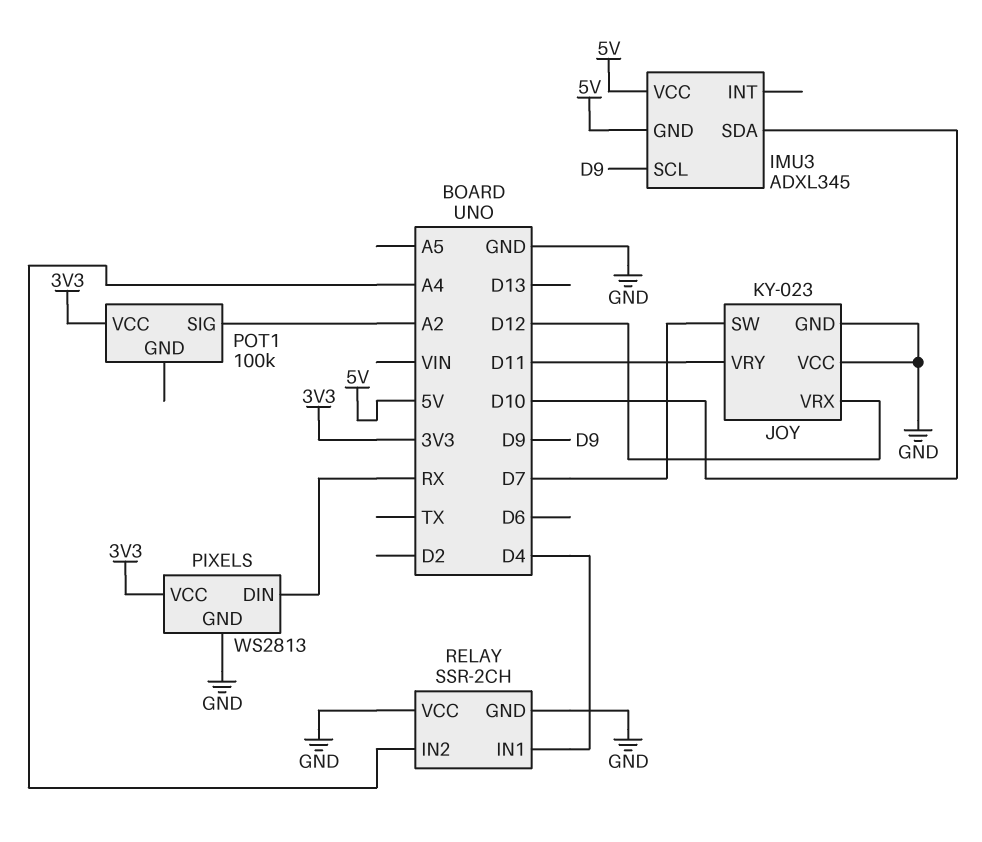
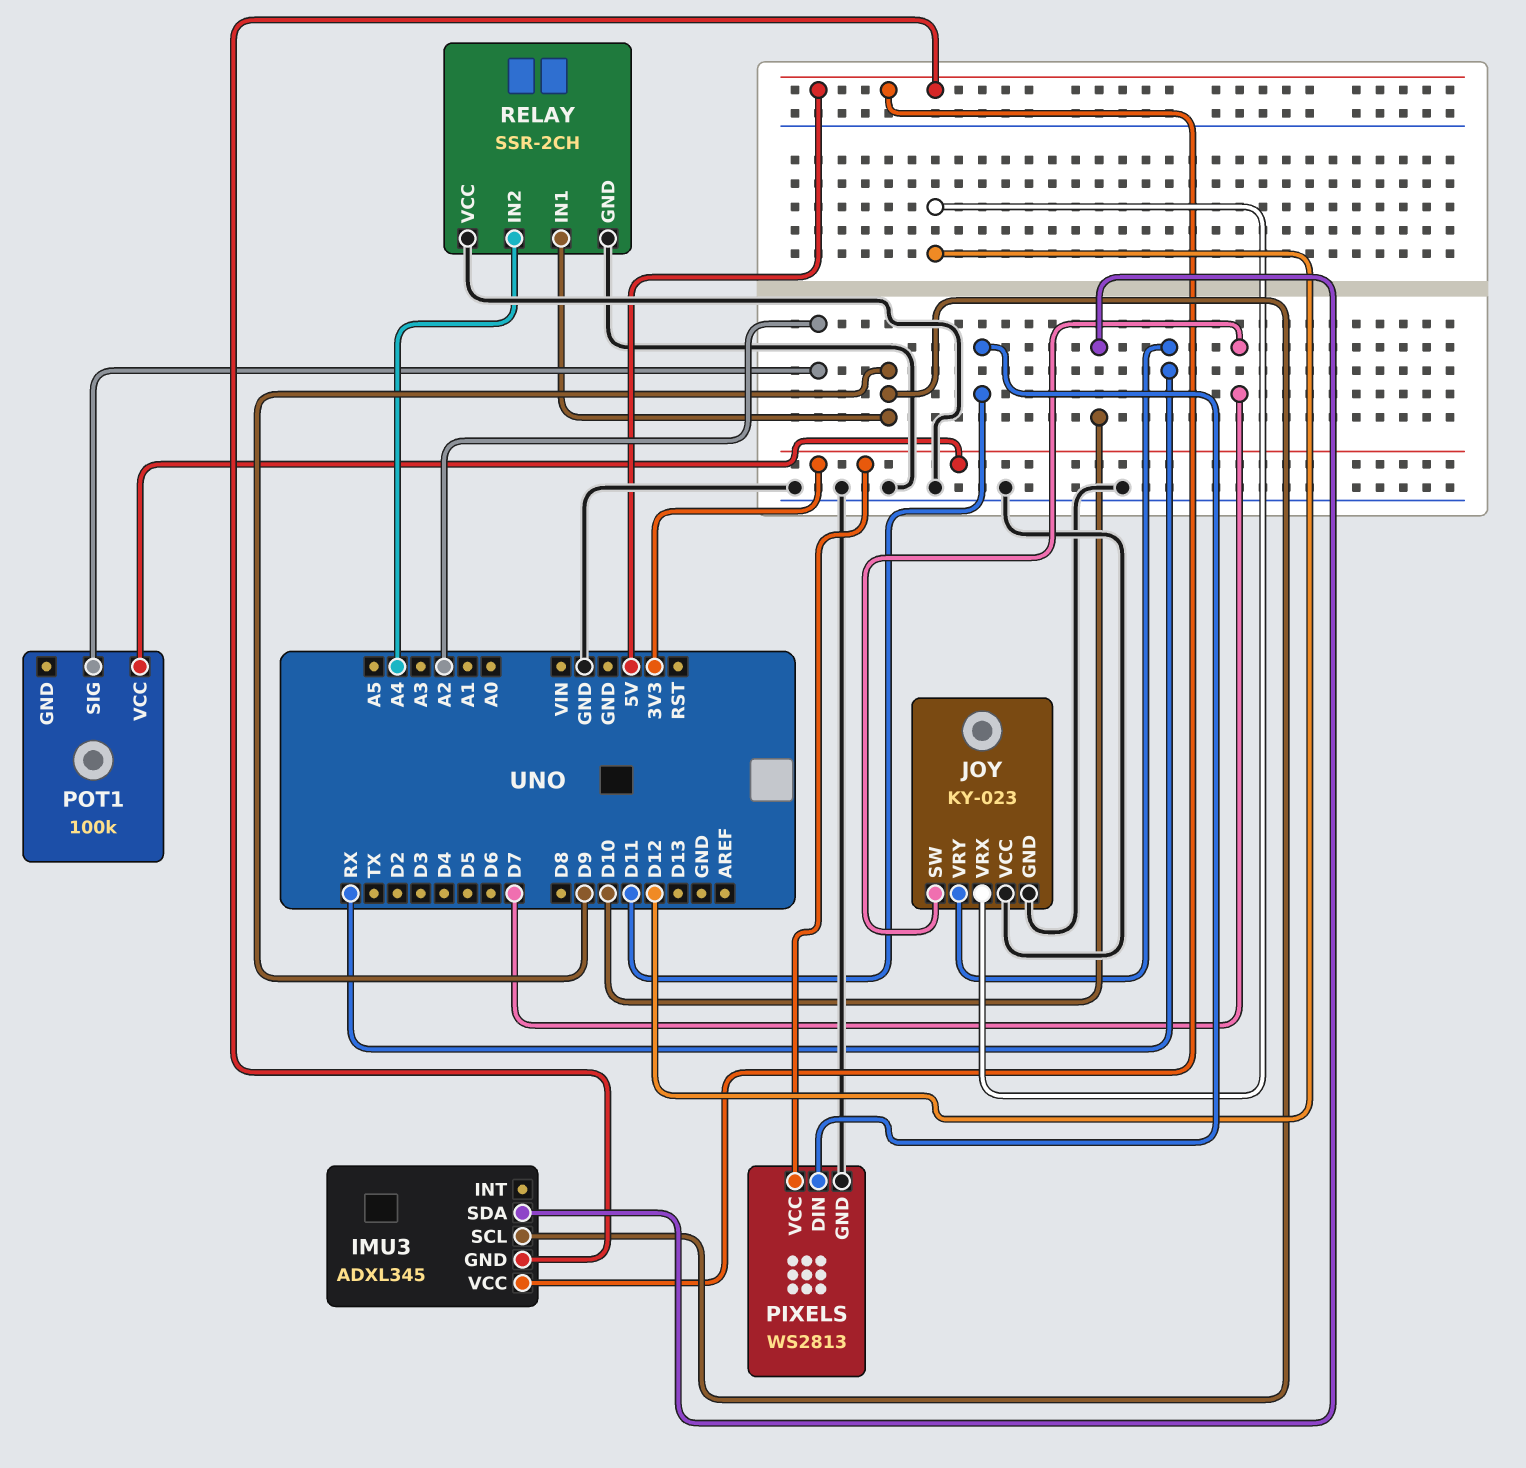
JOY pin VRY: D11 -> RX
PIXELS pin DIN: RX -> D11
RELAY pin IN1: D4 -> D9

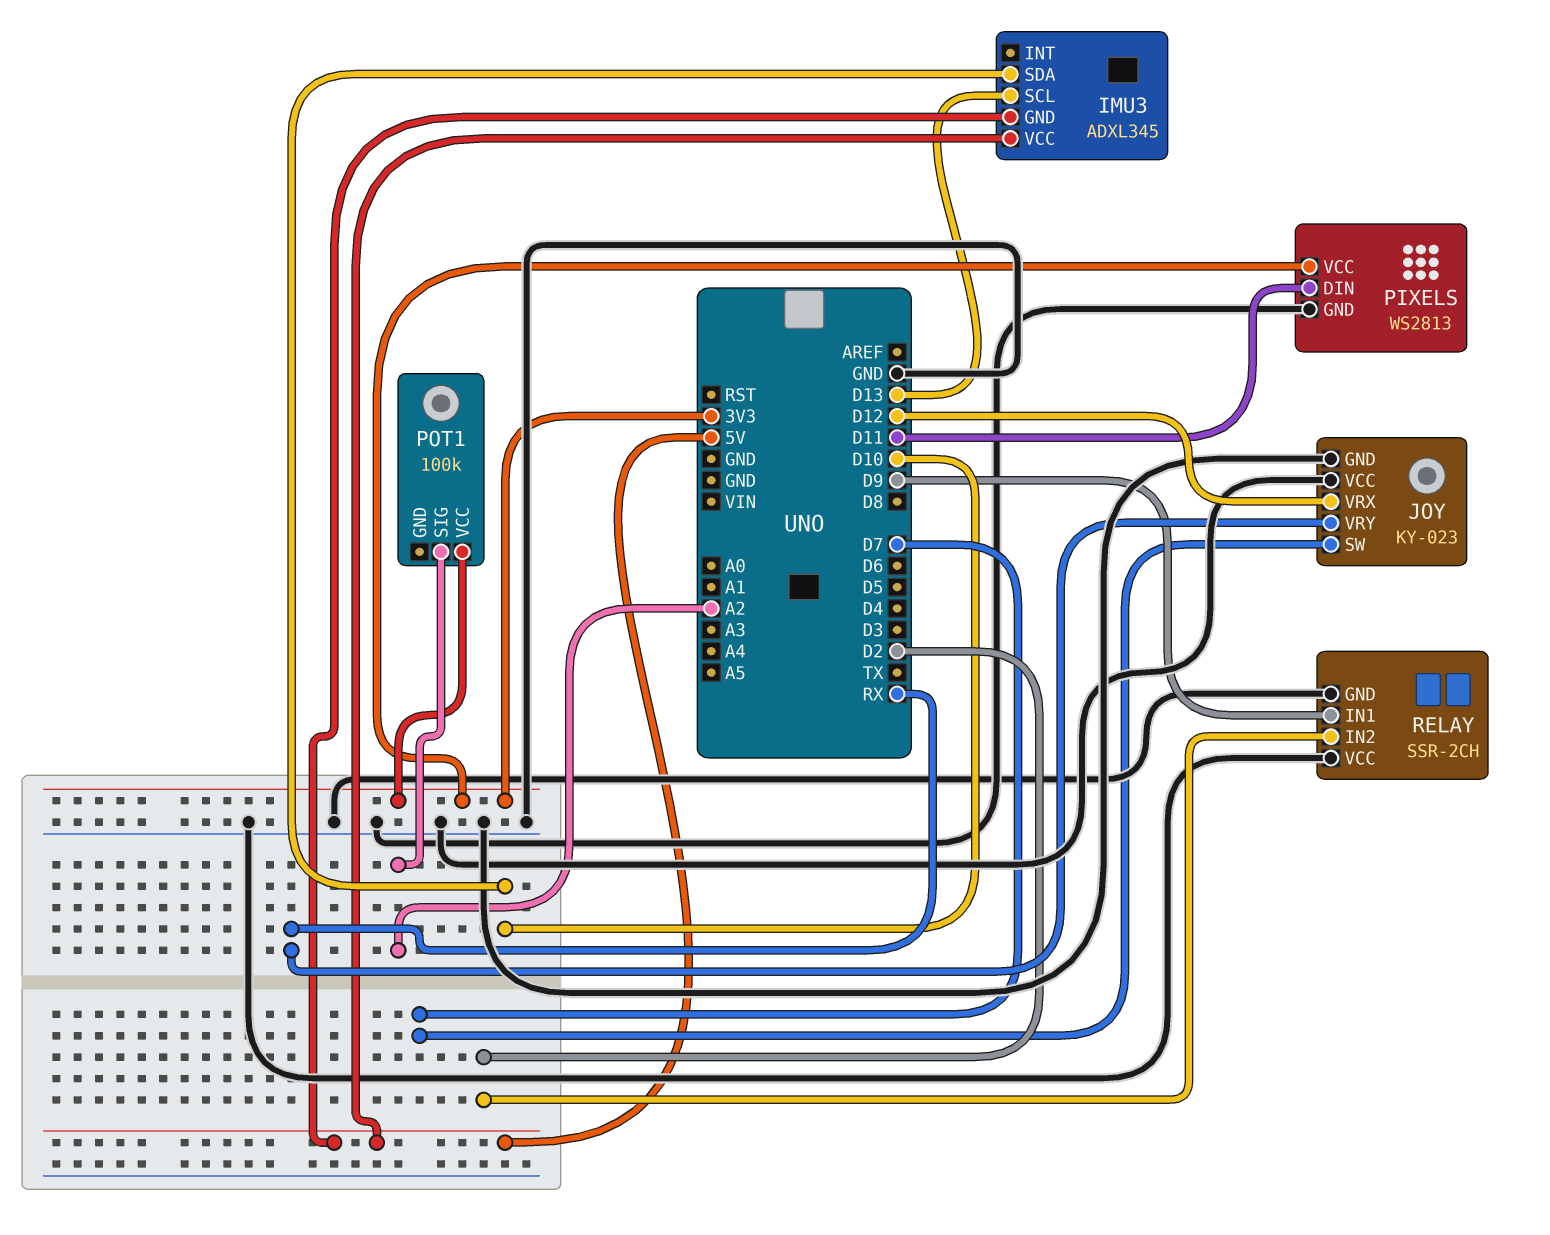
IMU3 pin SCL: D9 -> D13
RELAY pin IN2: A4 -> D2

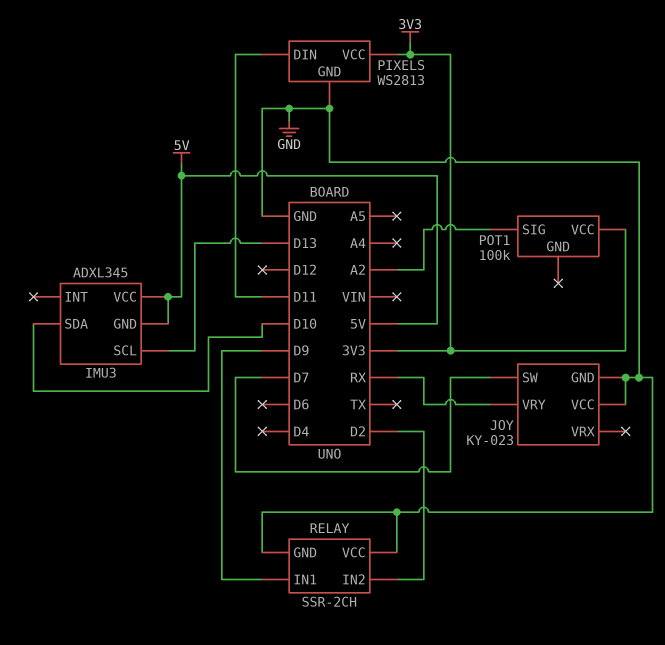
JOY pin VRX: D12 -> none

